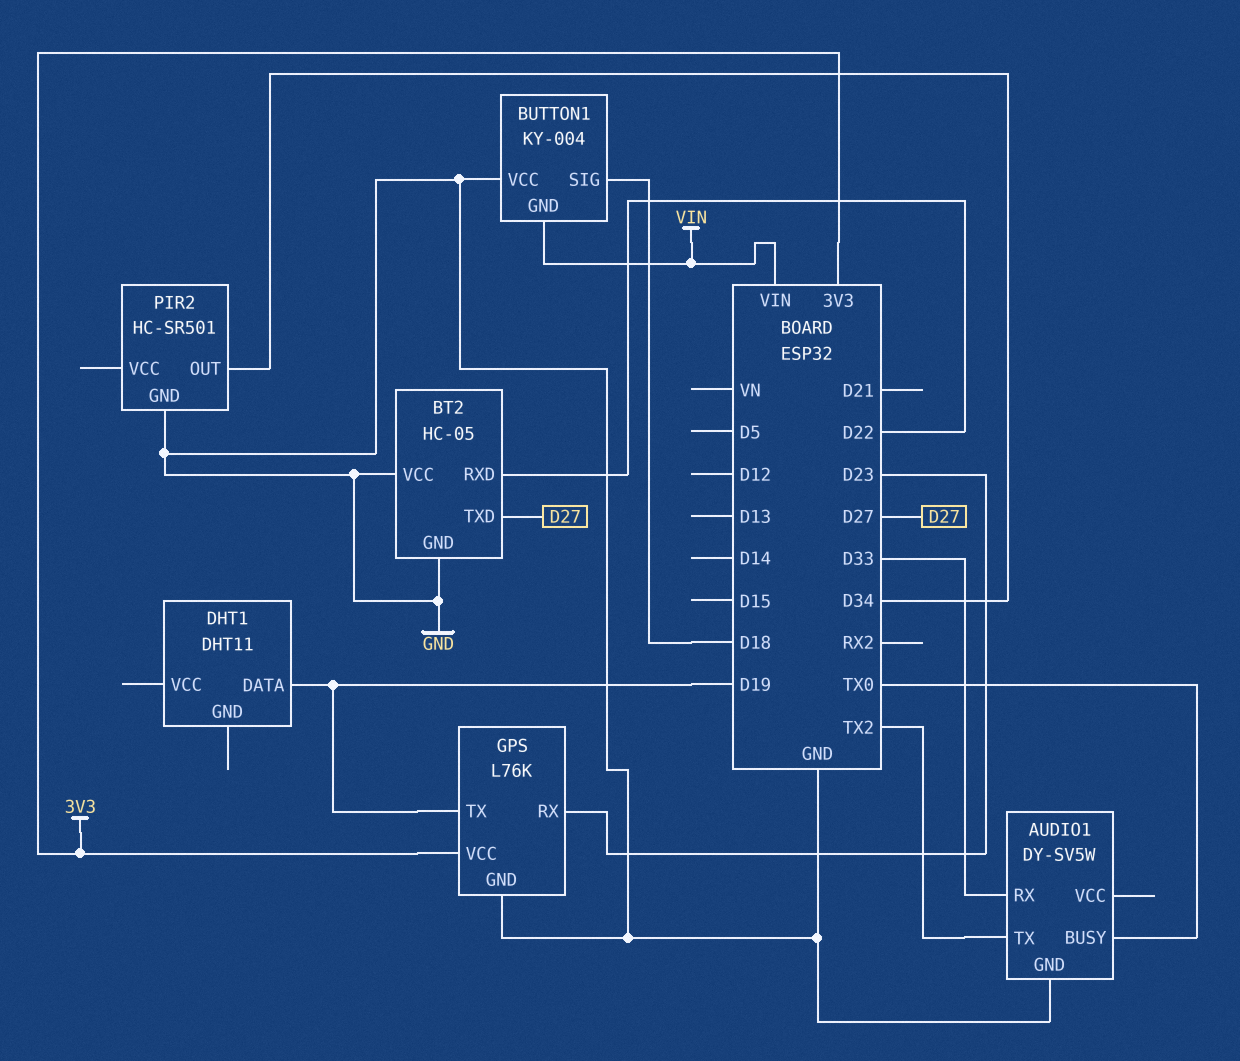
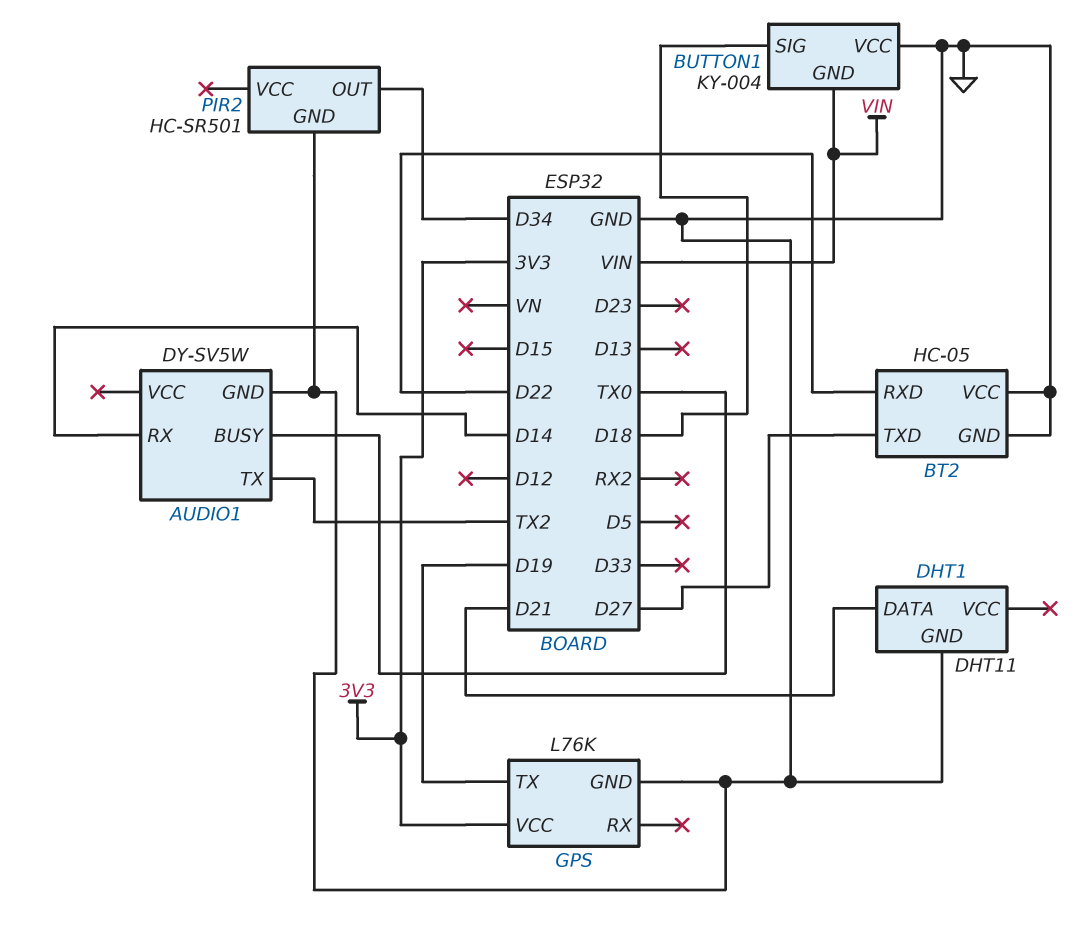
AUDIO1 pin RX: D33 -> D14
DHT1 pin DATA: D19 -> D21
DHT1 pin GND: none -> GND
GPS pin RX: D23 -> none

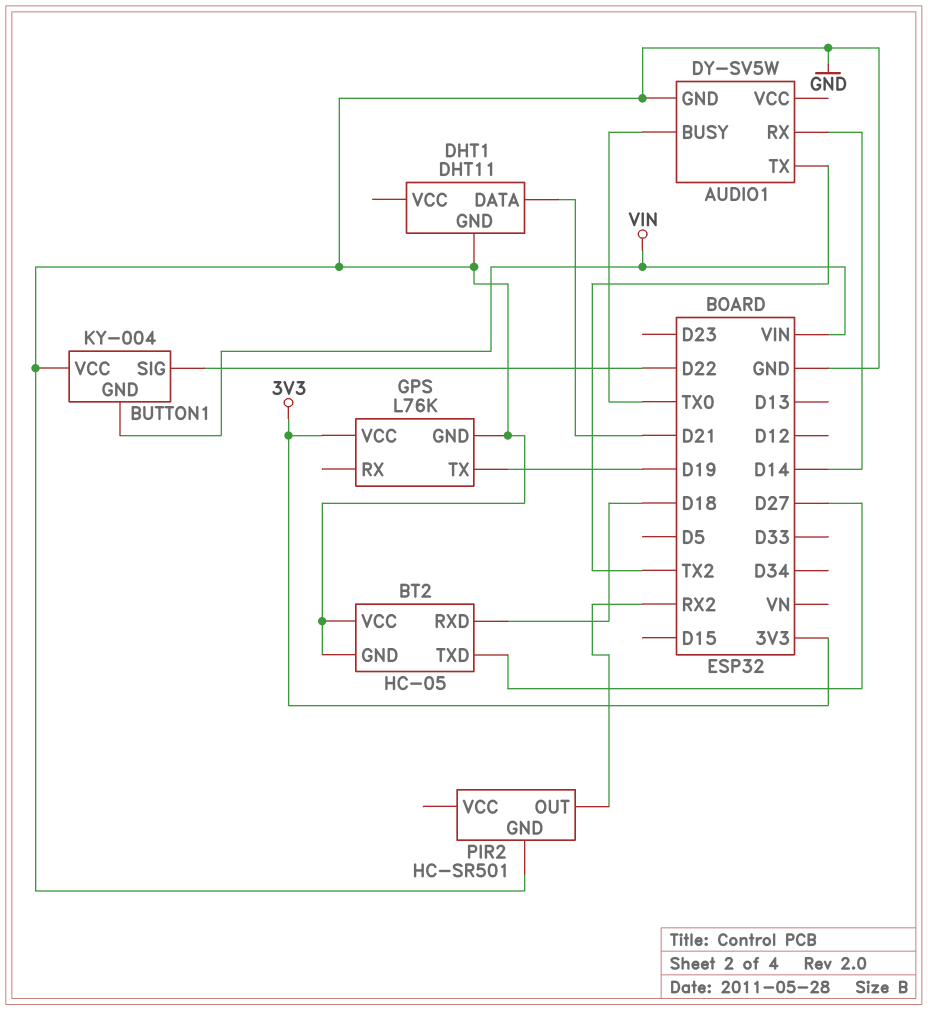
BT2 pin RXD: D22 -> D18
BUTTON1 pin SIG: D18 -> D22
PIR2 pin OUT: D34 -> RX2

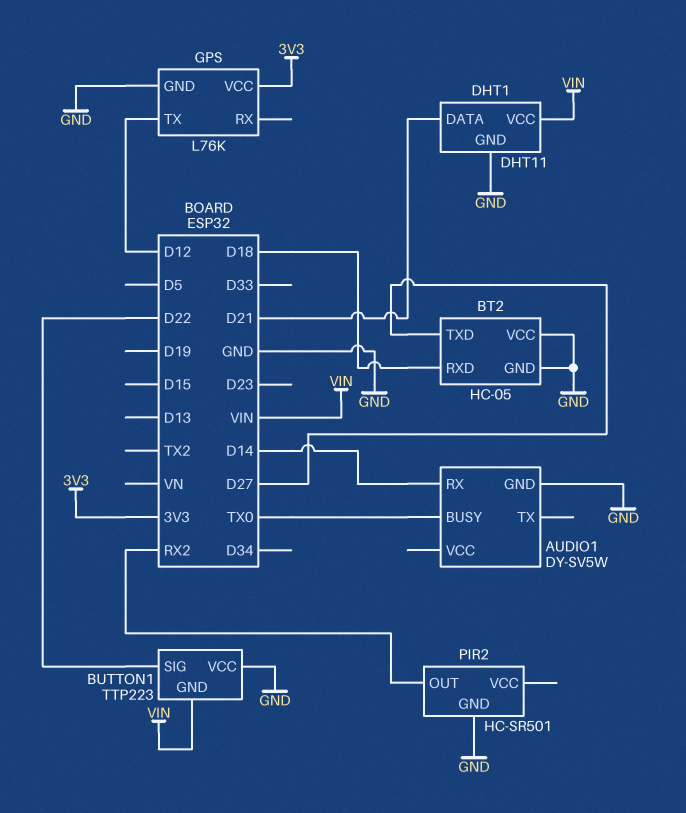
AUDIO1 pin TX: TX2 -> none
BUTTON1: KY-004 -> TTP223
DHT1 pin VCC: none -> VIN
GPS pin TX: D19 -> D12

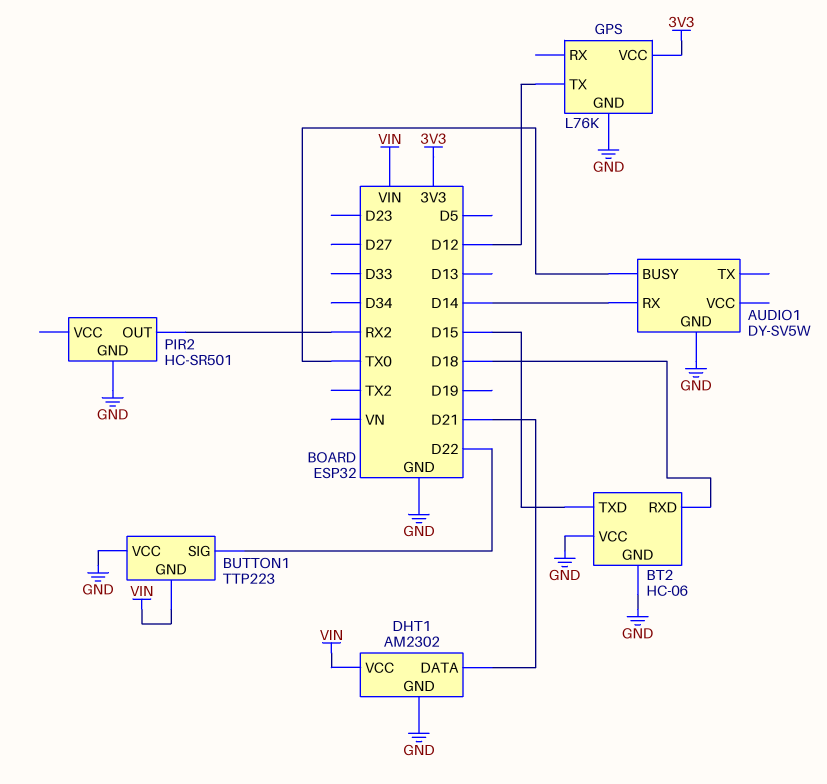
BT2: HC-05 -> HC-06
BT2 pin TXD: D27 -> D15
DHT1: DHT11 -> AM2302

